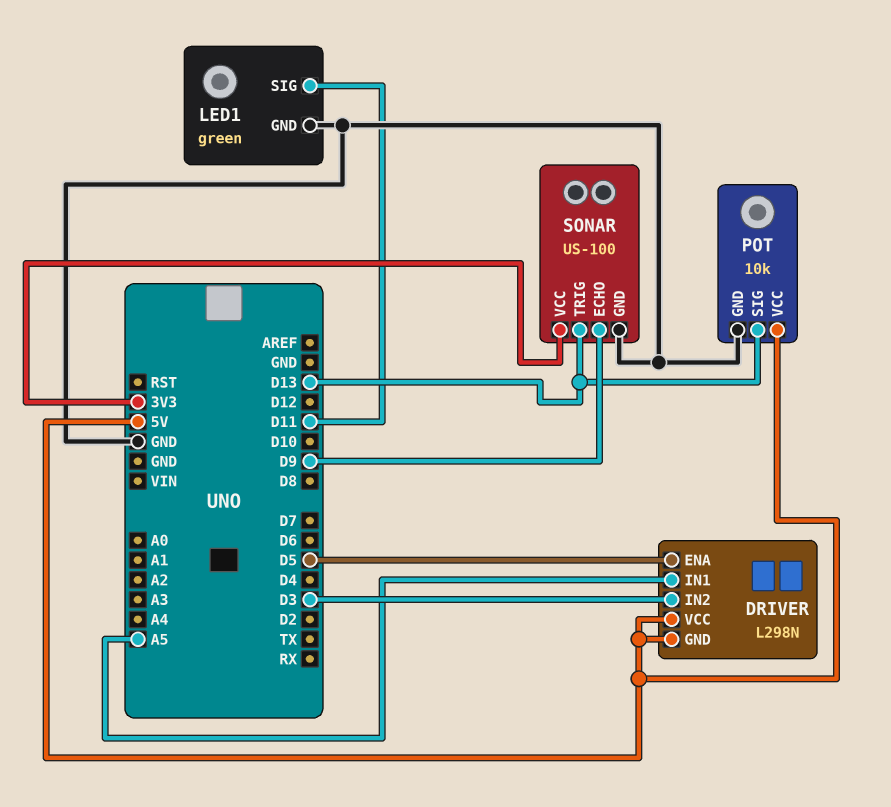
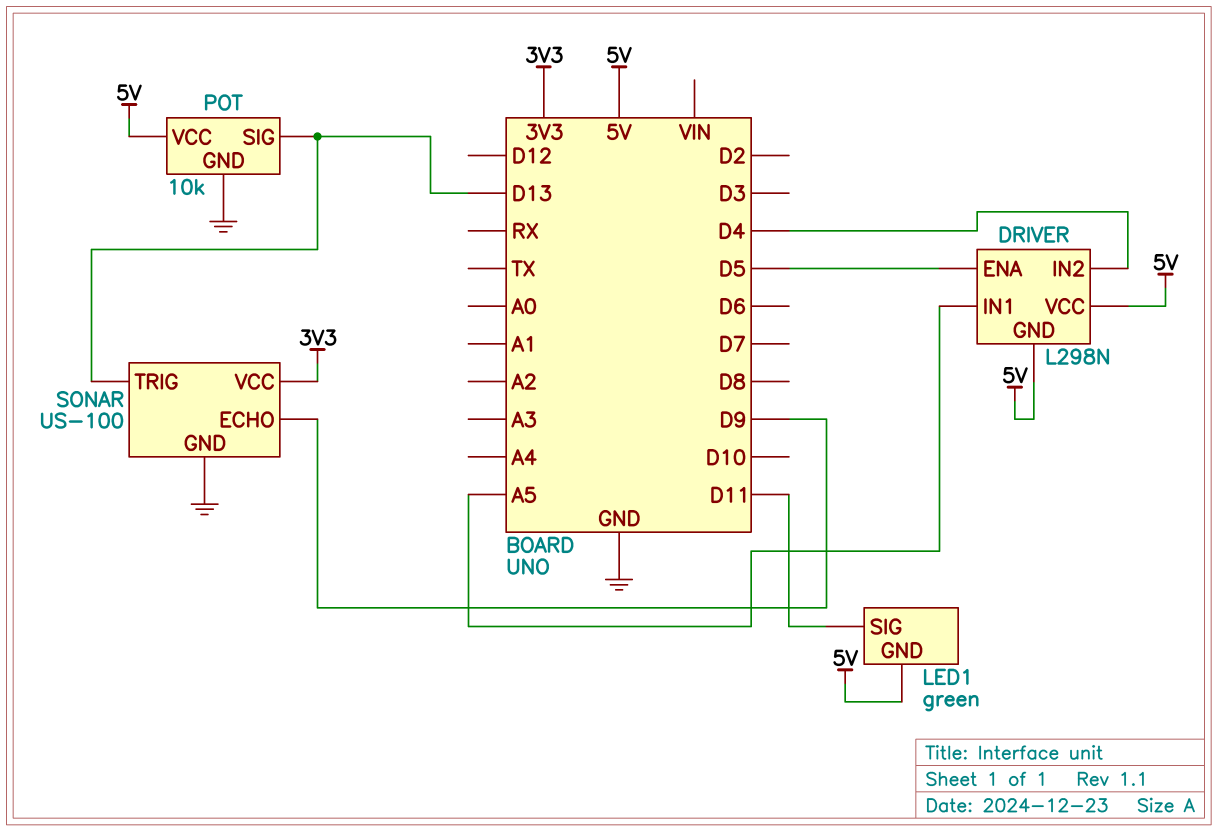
DRIVER pin IN2: D3 -> D4
LED1 pin GND: GND -> 5V

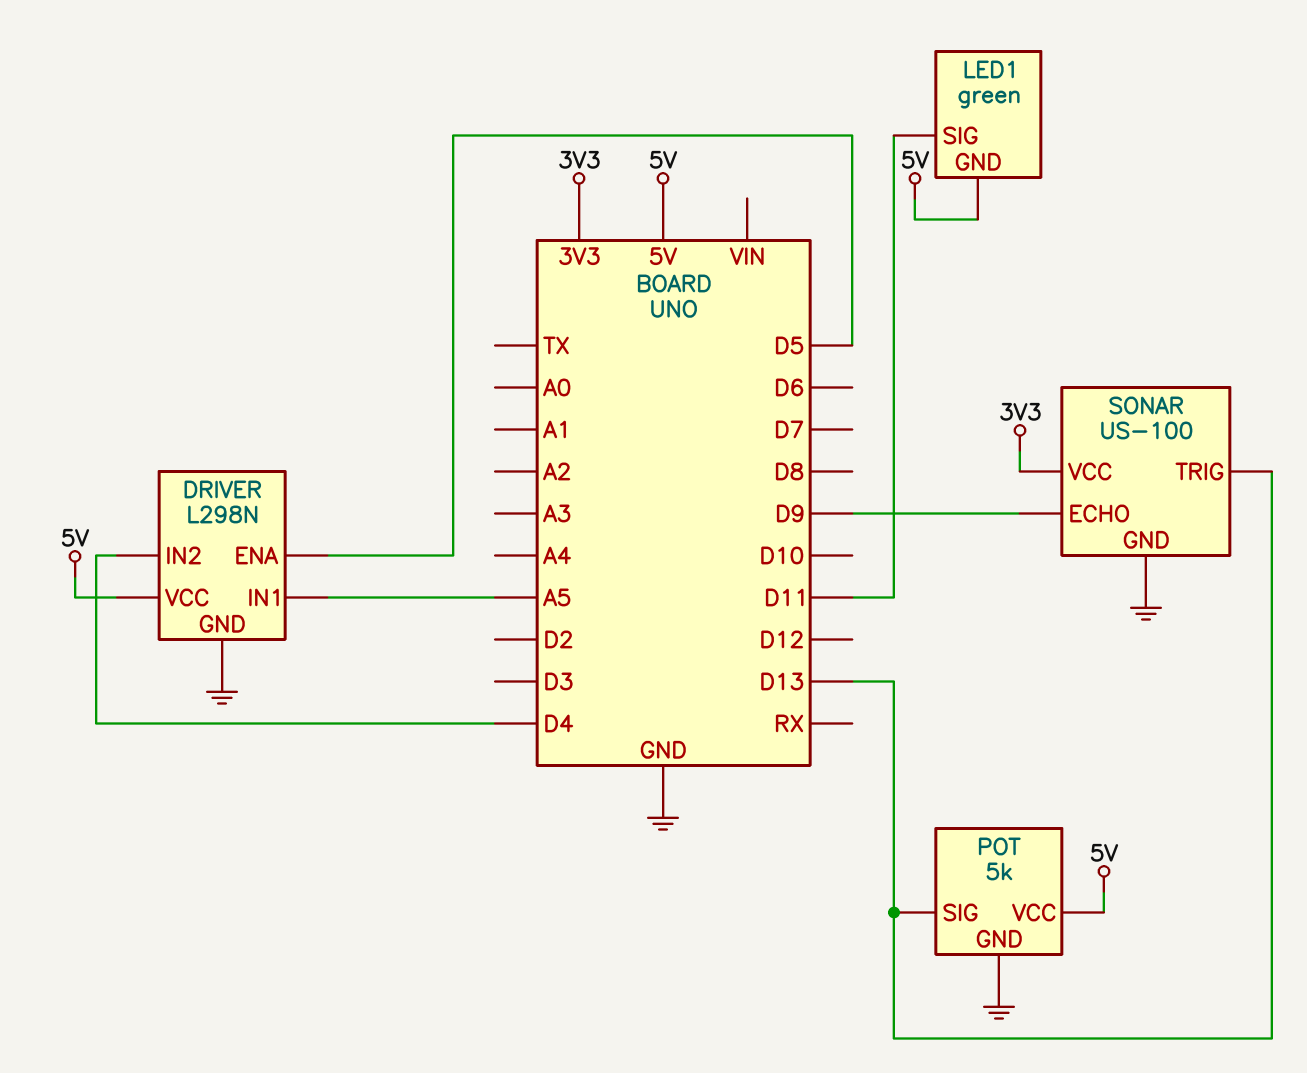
DRIVER pin GND: 5V -> GND
POT: 10k -> 5k

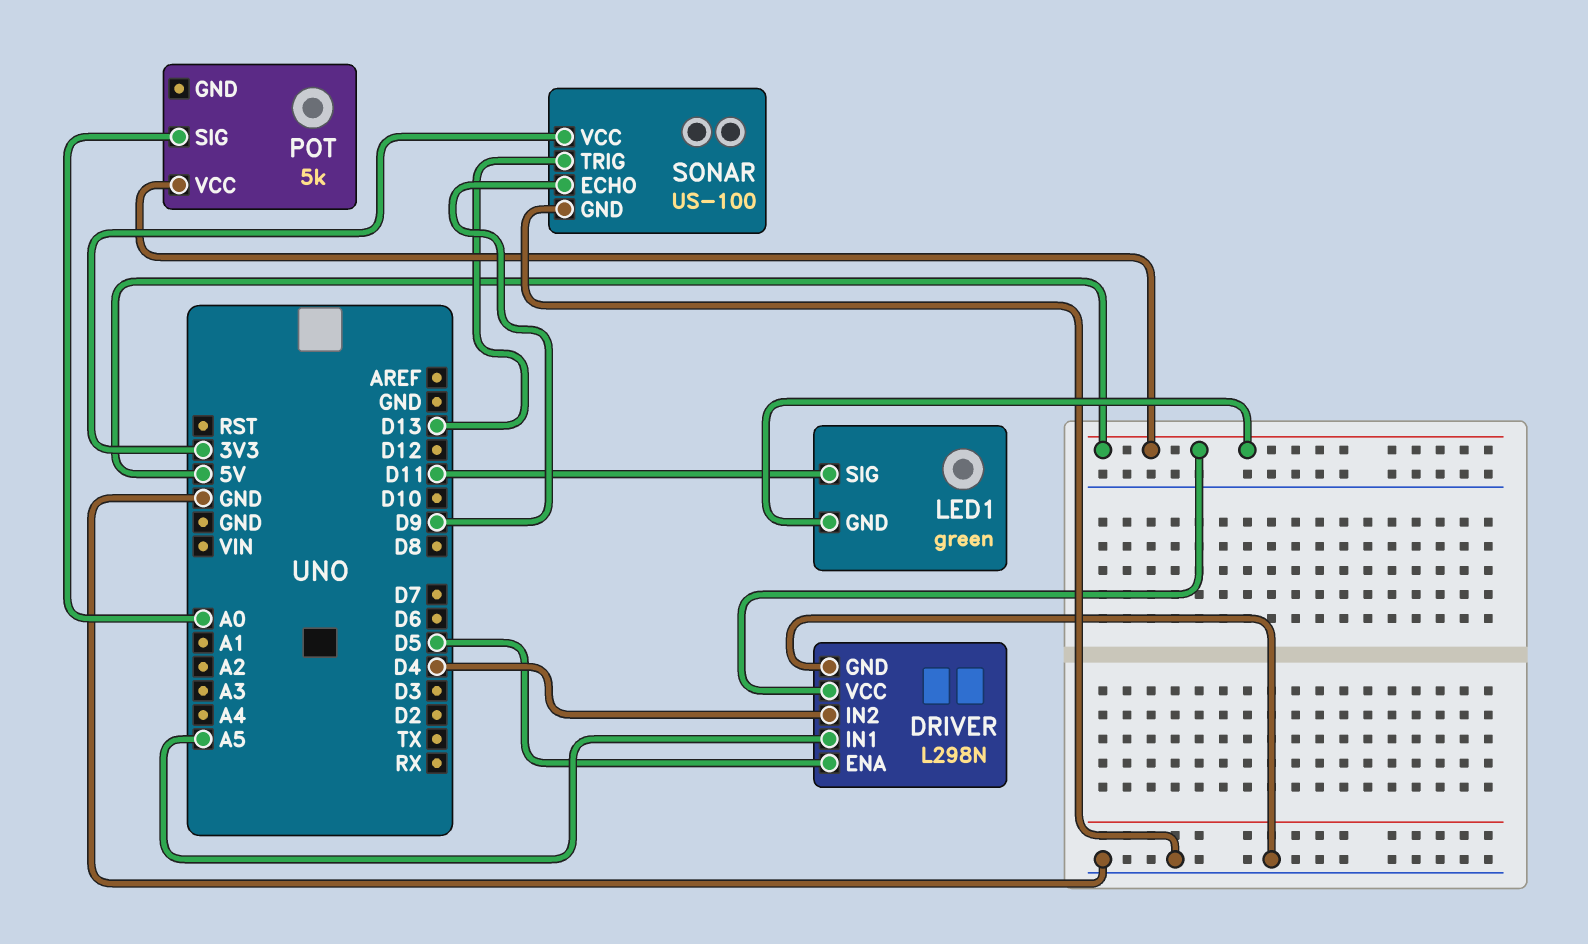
POT pin GND: GND -> none
POT pin SIG: D13 -> A0

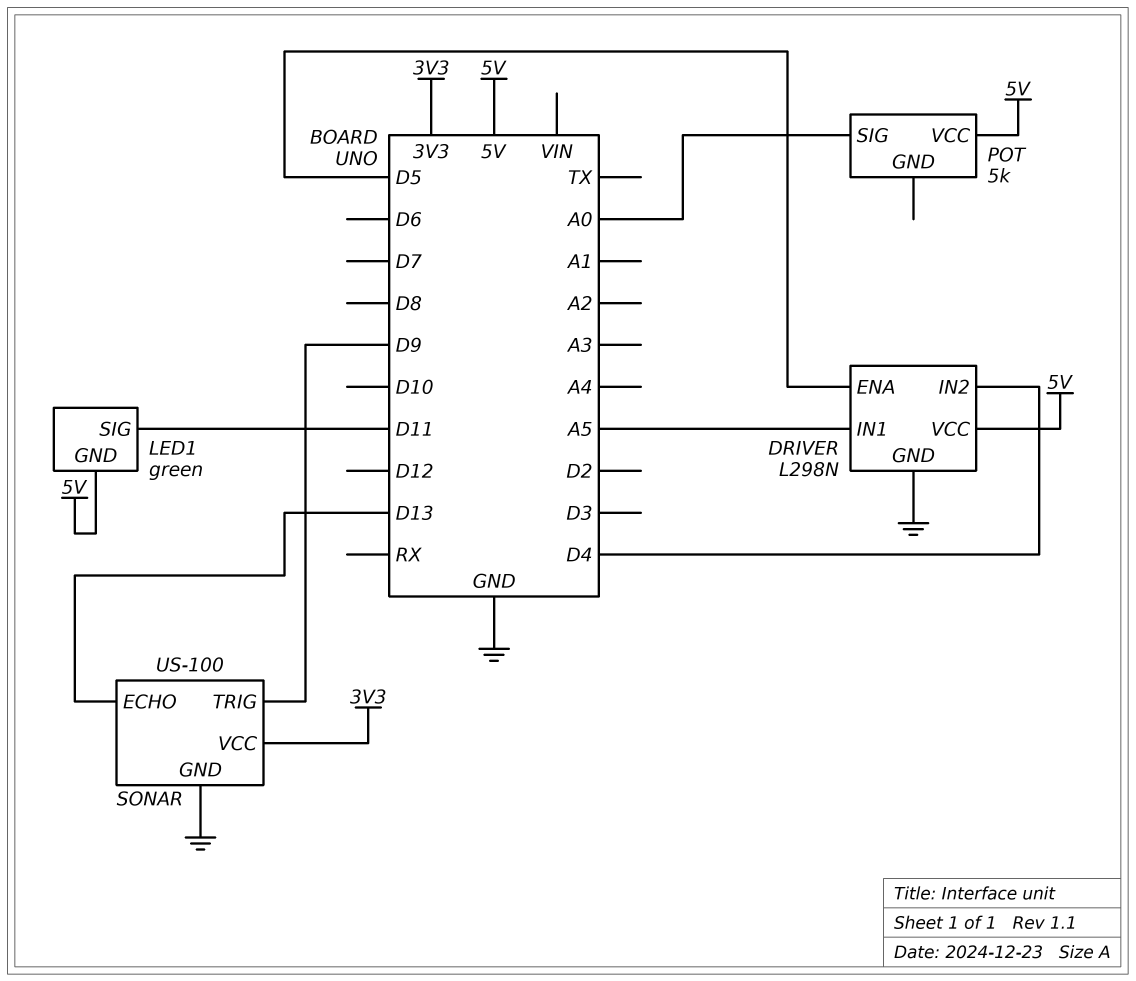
SONAR pin ECHO: D9 -> D13
SONAR pin TRIG: D13 -> D9

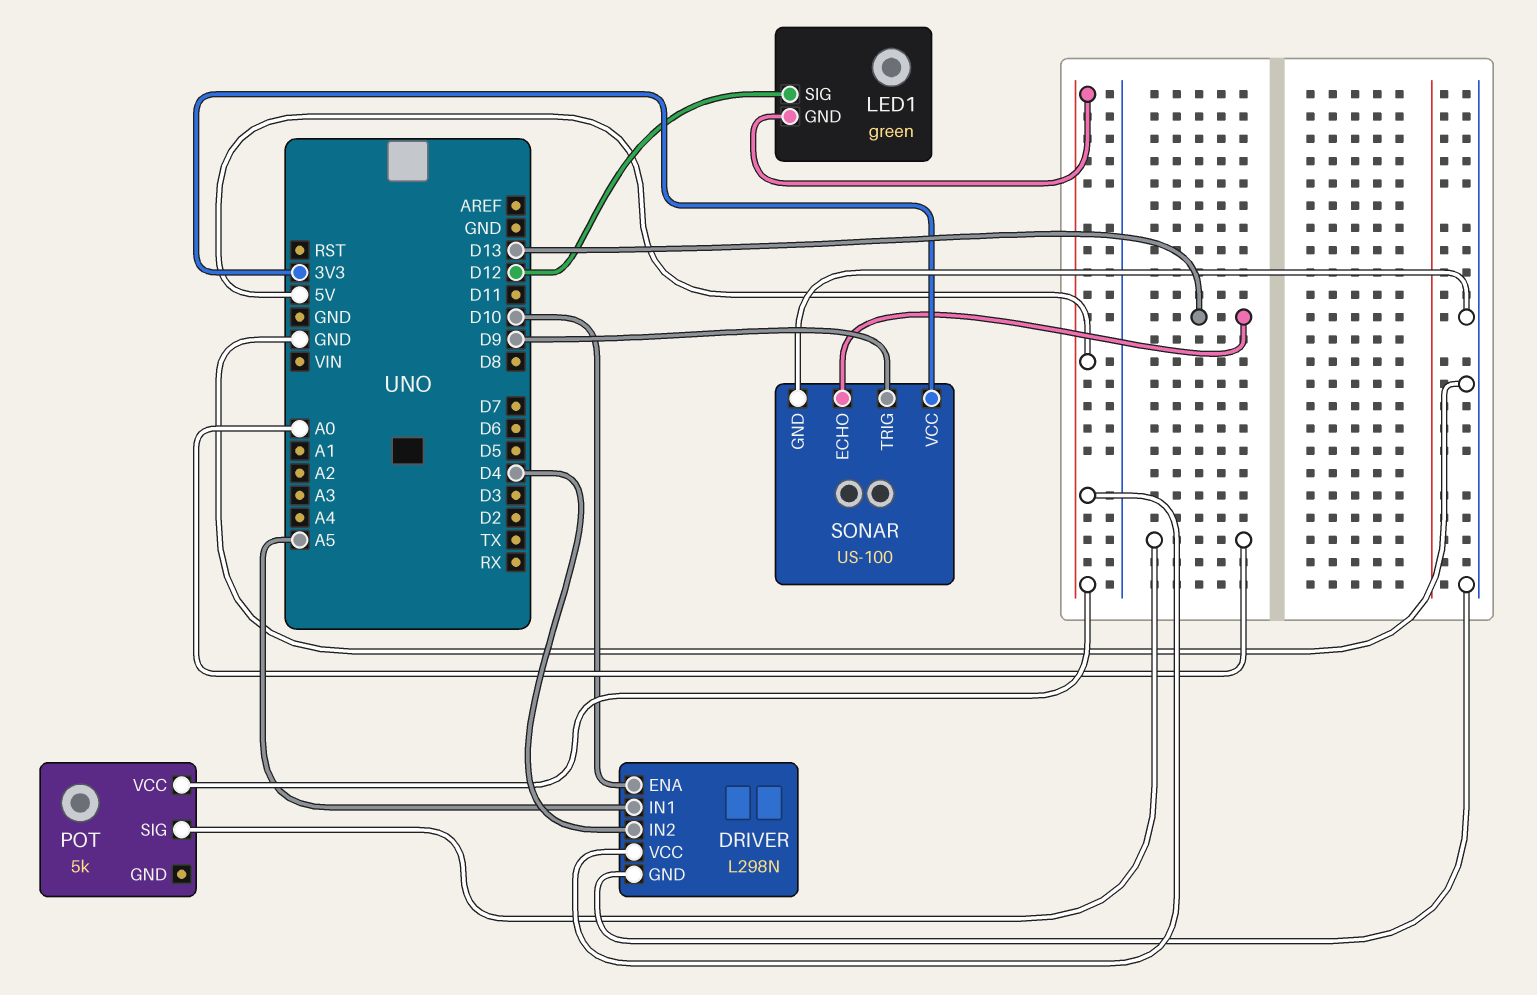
DRIVER pin ENA: D5 -> D10
LED1 pin SIG: D11 -> D12

